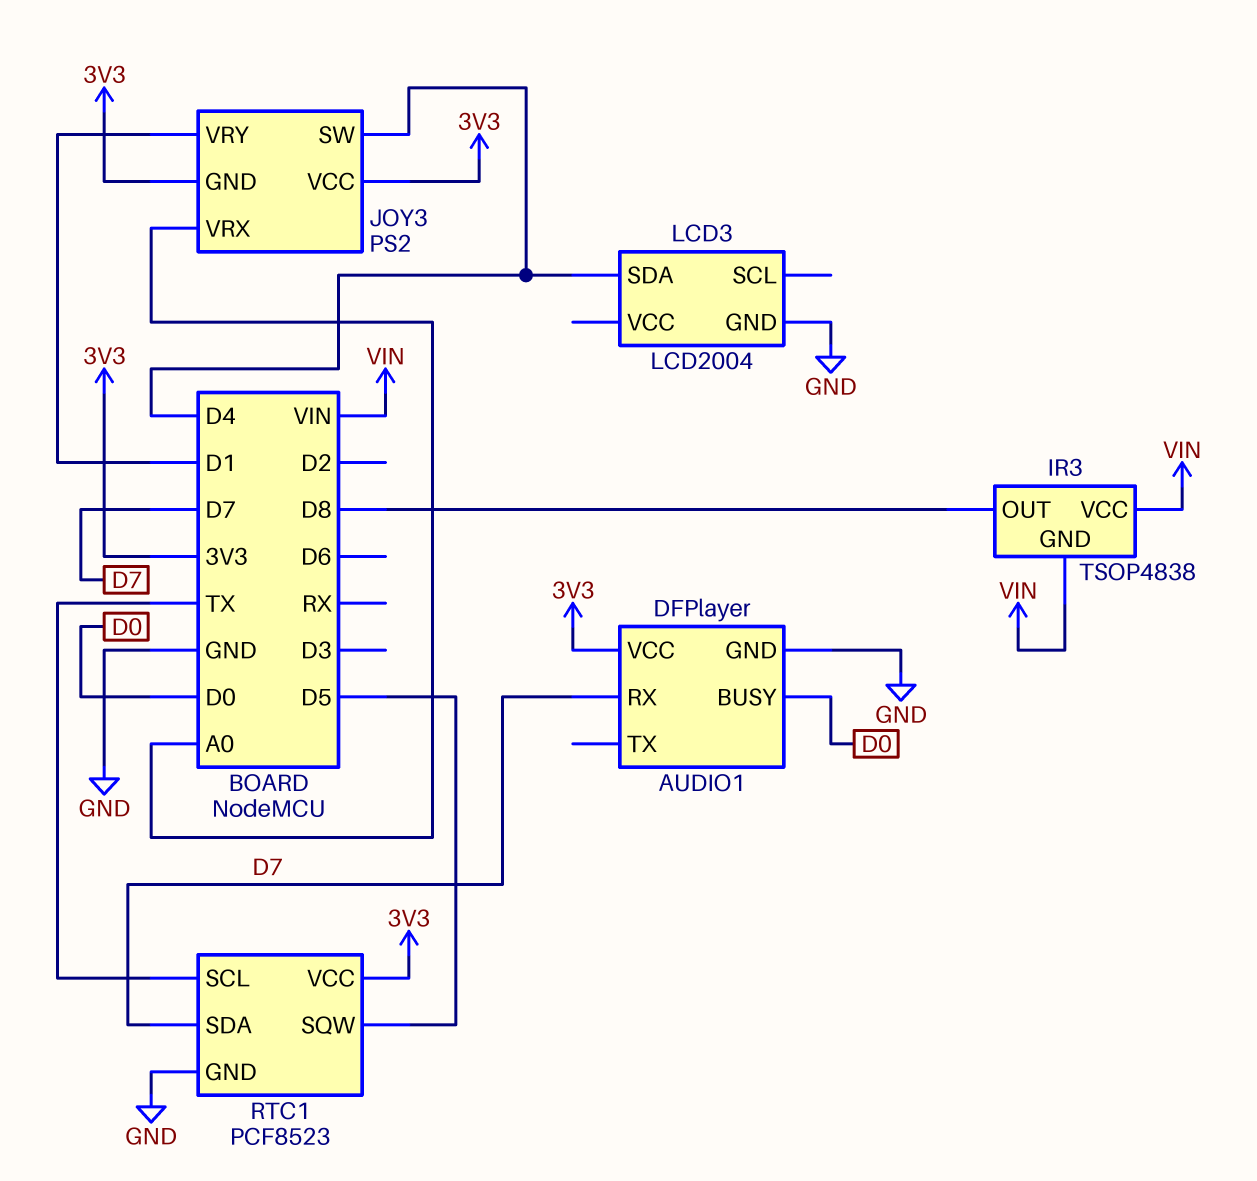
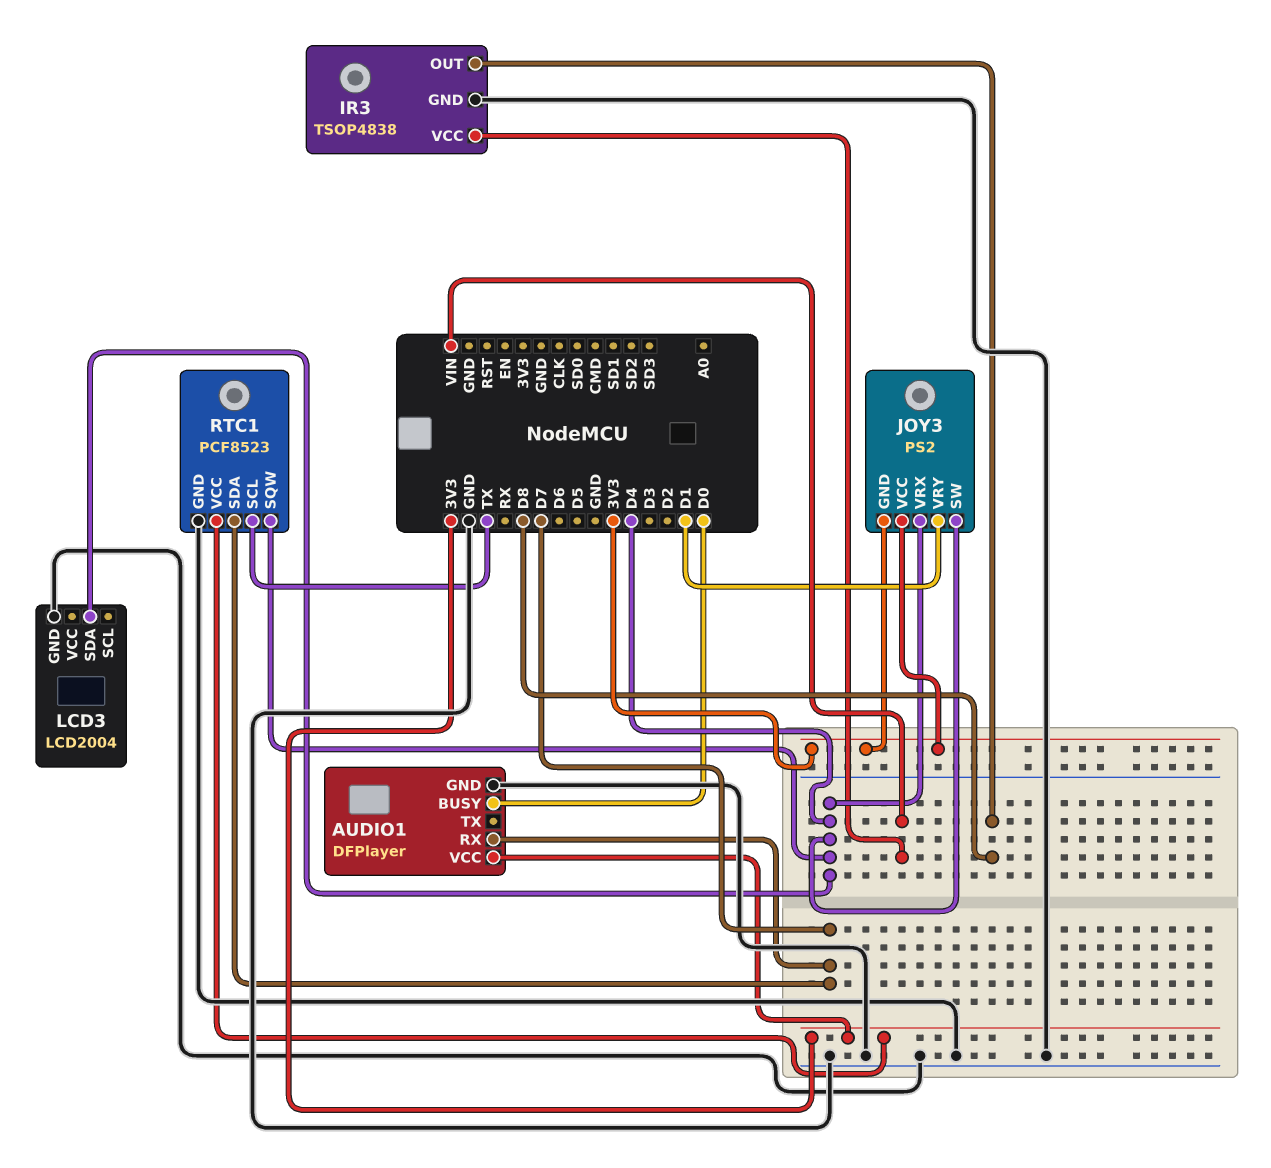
IR3 pin GND: VIN -> GND
JOY3 pin VRX: A0 -> D4
RTC1 pin SQW: D5 -> D4

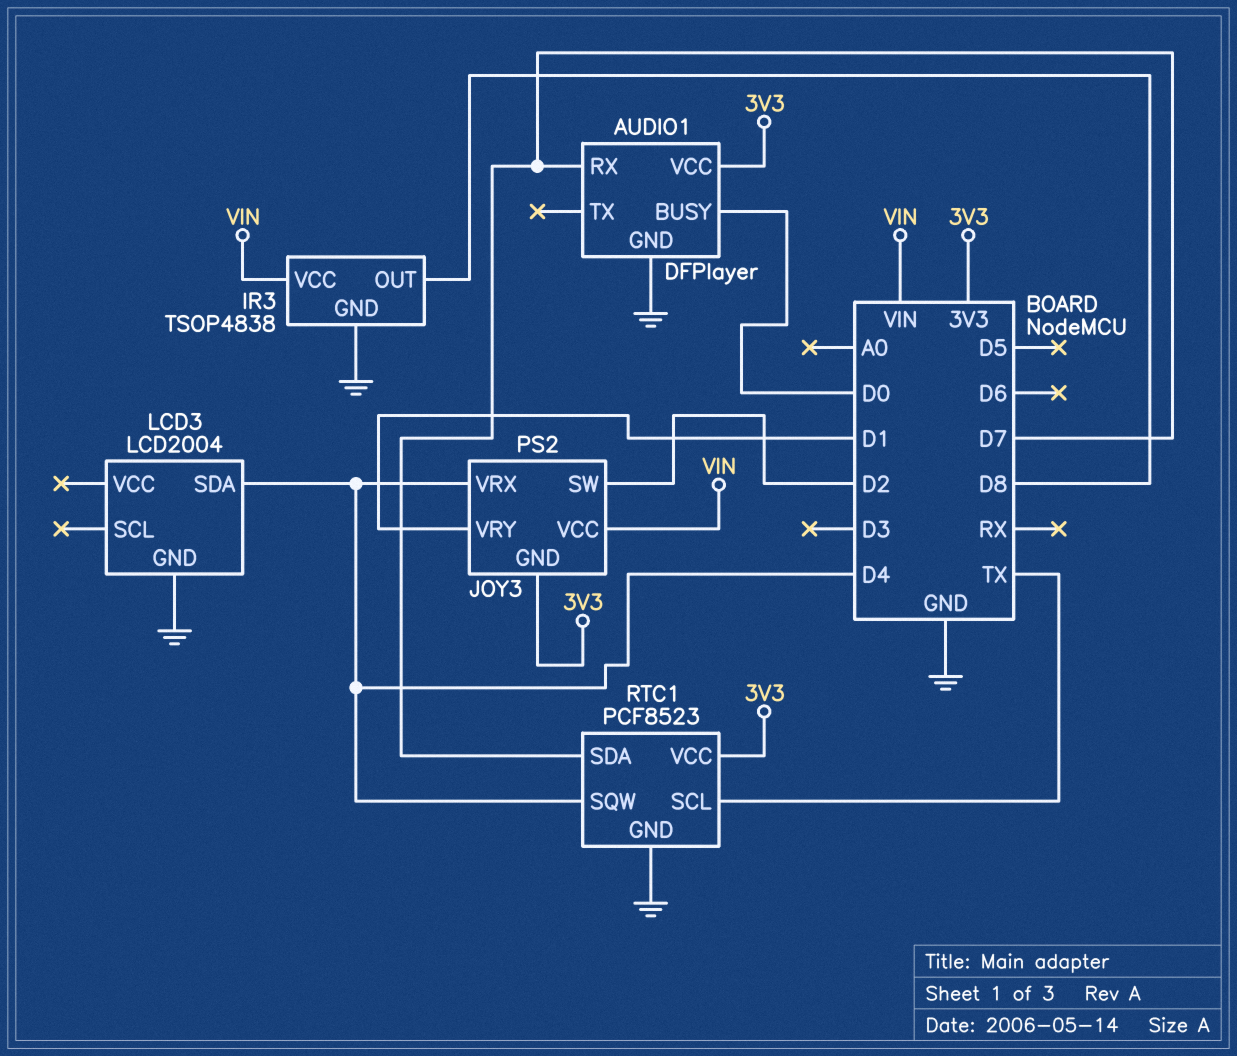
JOY3 pin SW: D4 -> D2
JOY3 pin VCC: 3V3 -> VIN

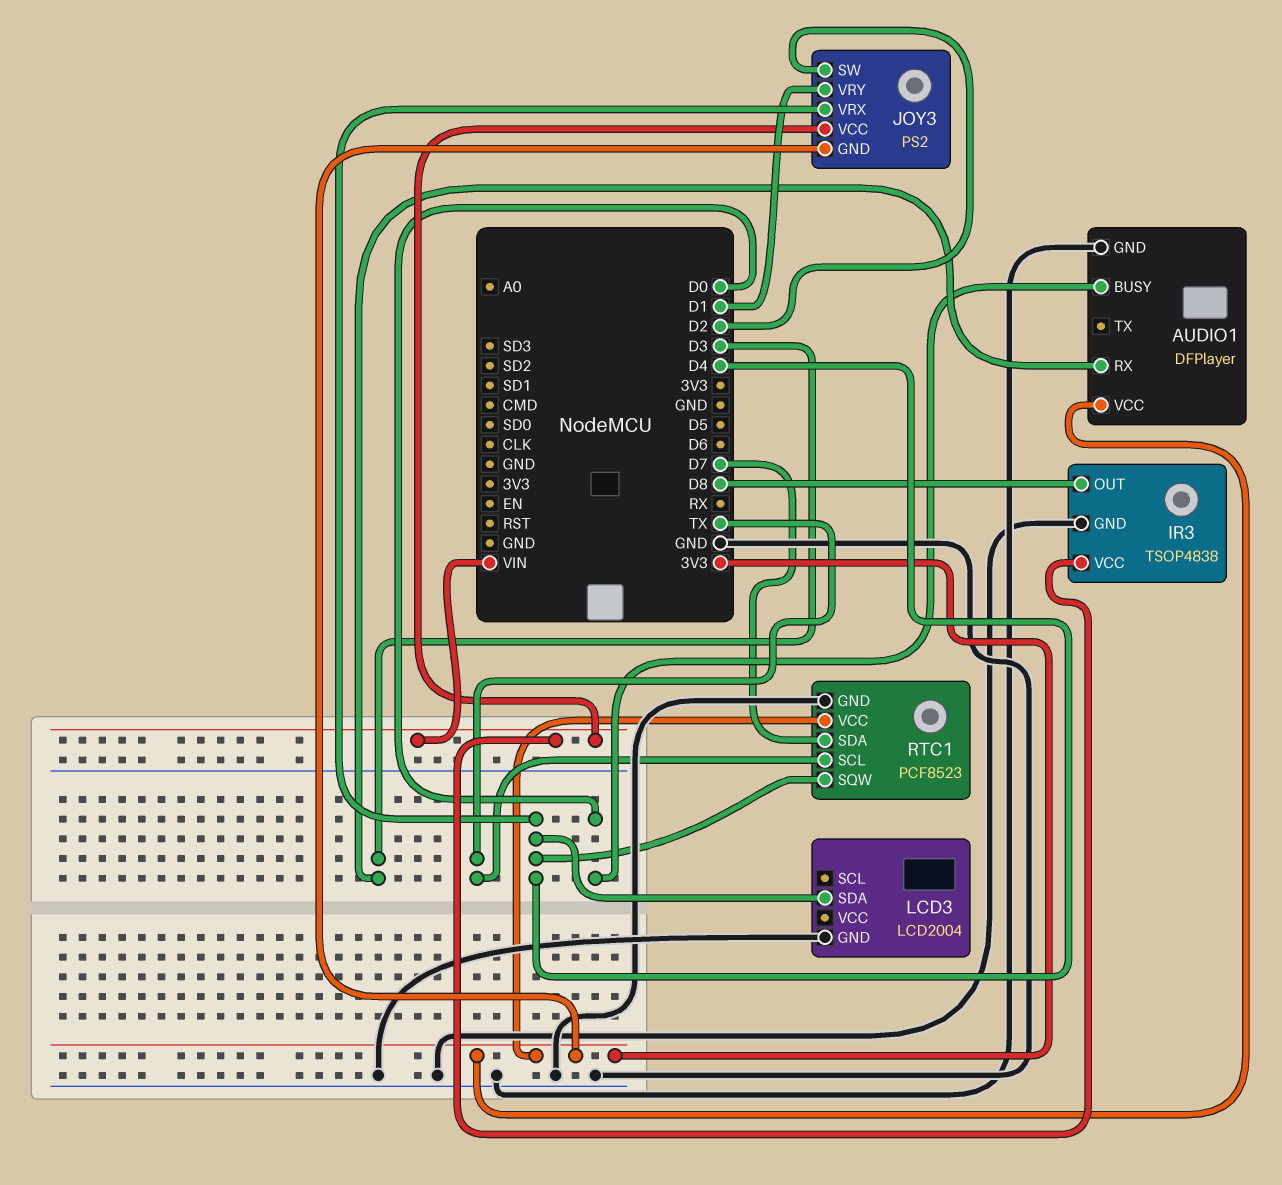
AUDIO1 pin RX: D7 -> D3

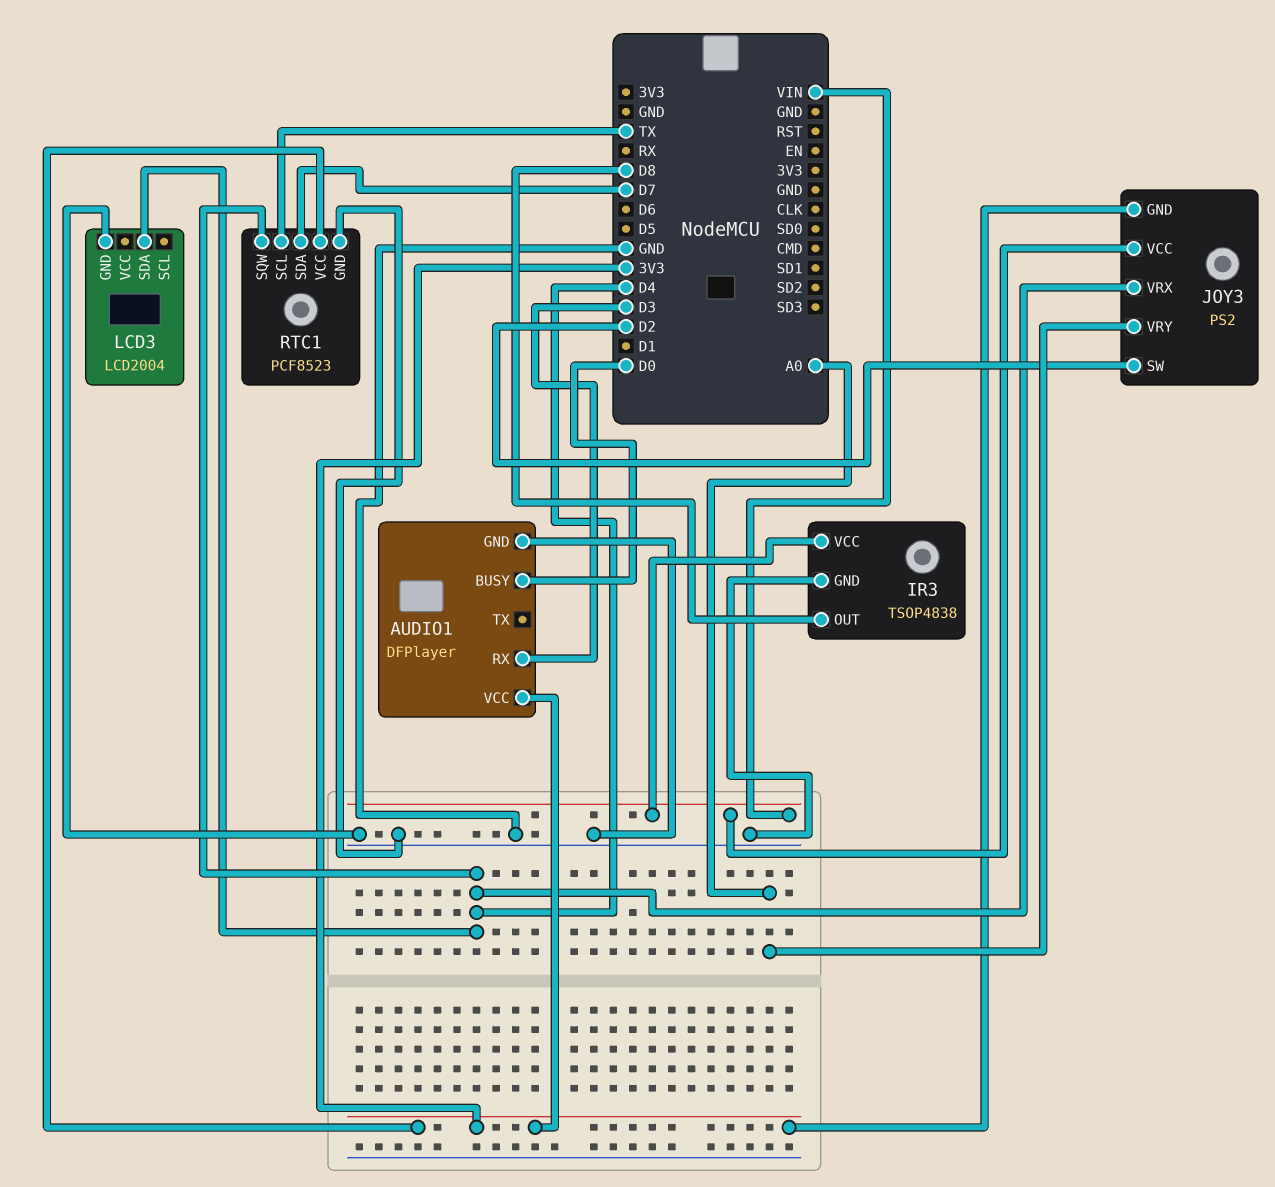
JOY3 pin VRY: D1 -> A0

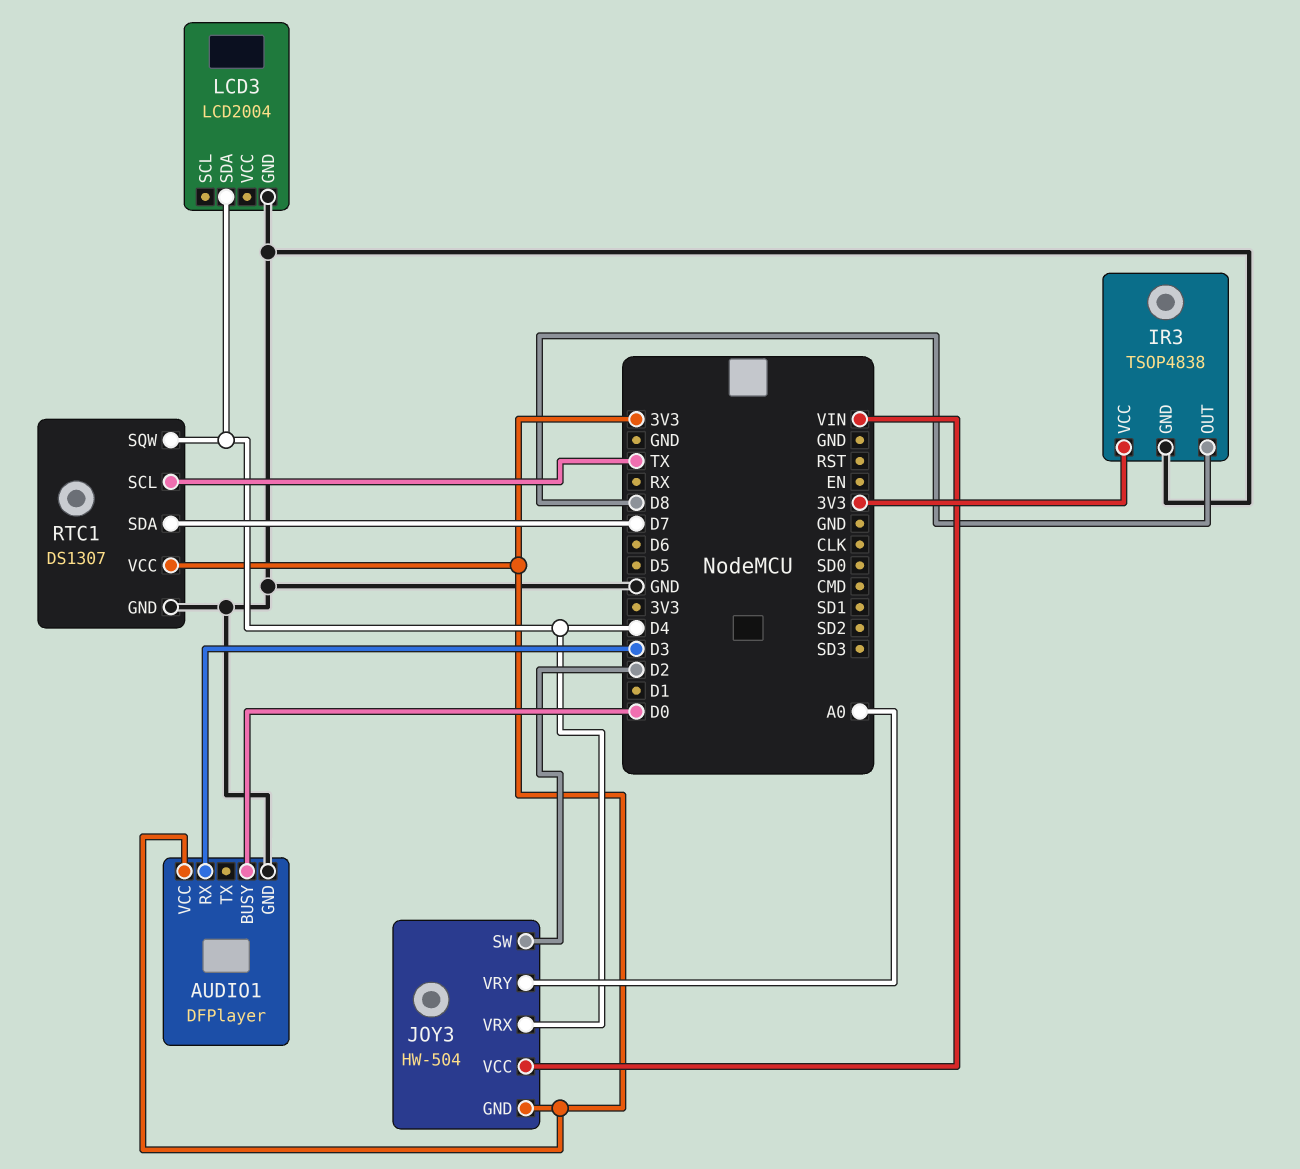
IR3 pin VCC: VIN -> 3V3
JOY3: PS2 -> HW-504
RTC1: PCF8523 -> DS1307

